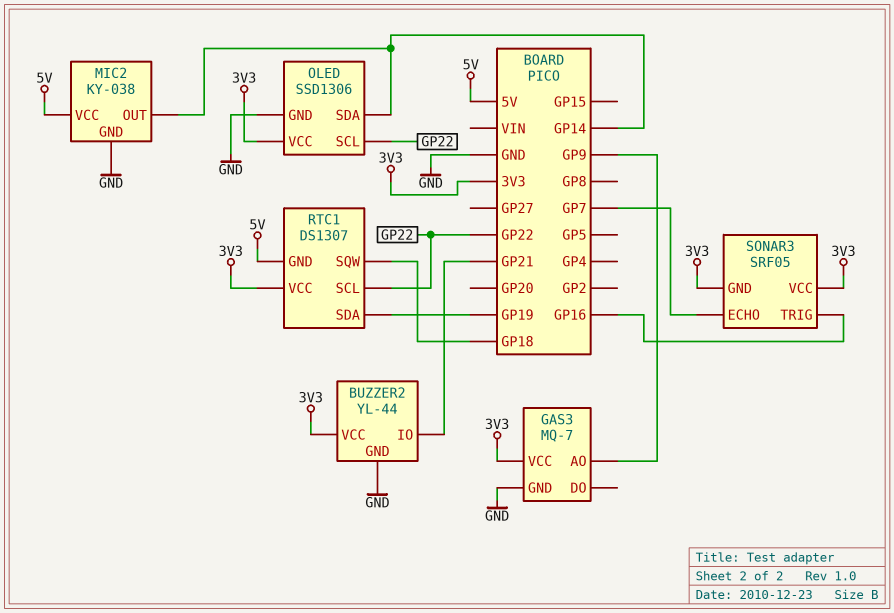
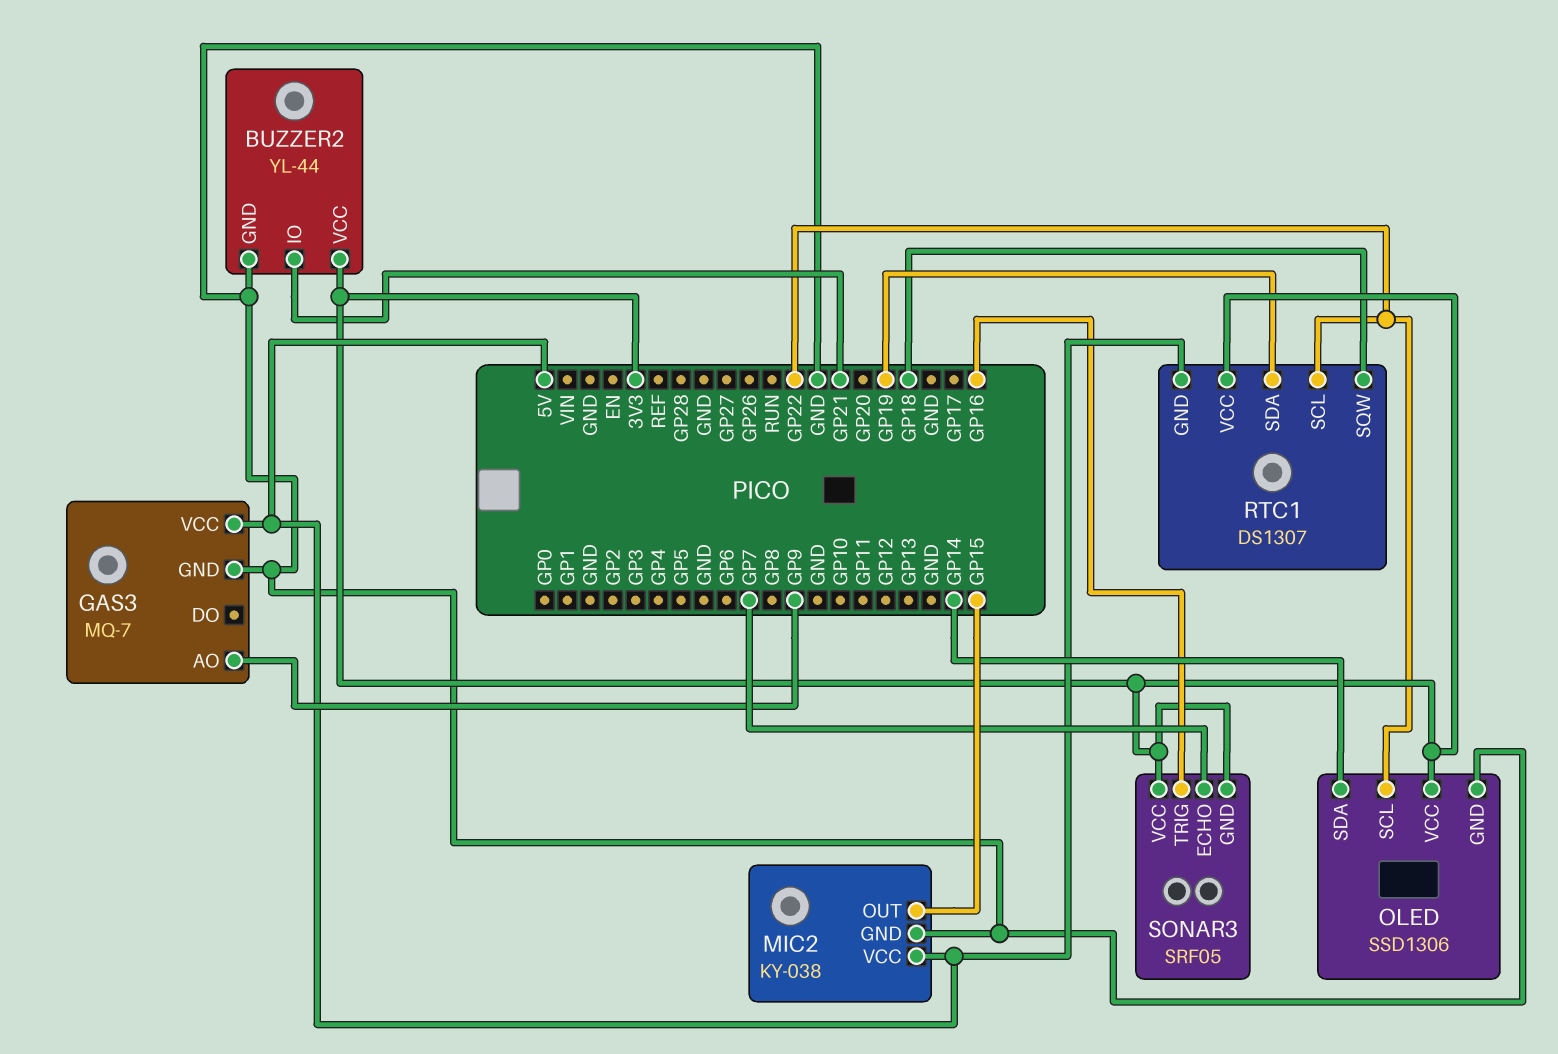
GAS3 pin VCC: 3V3 -> 5V
MIC2 pin OUT: GP14 -> GP15

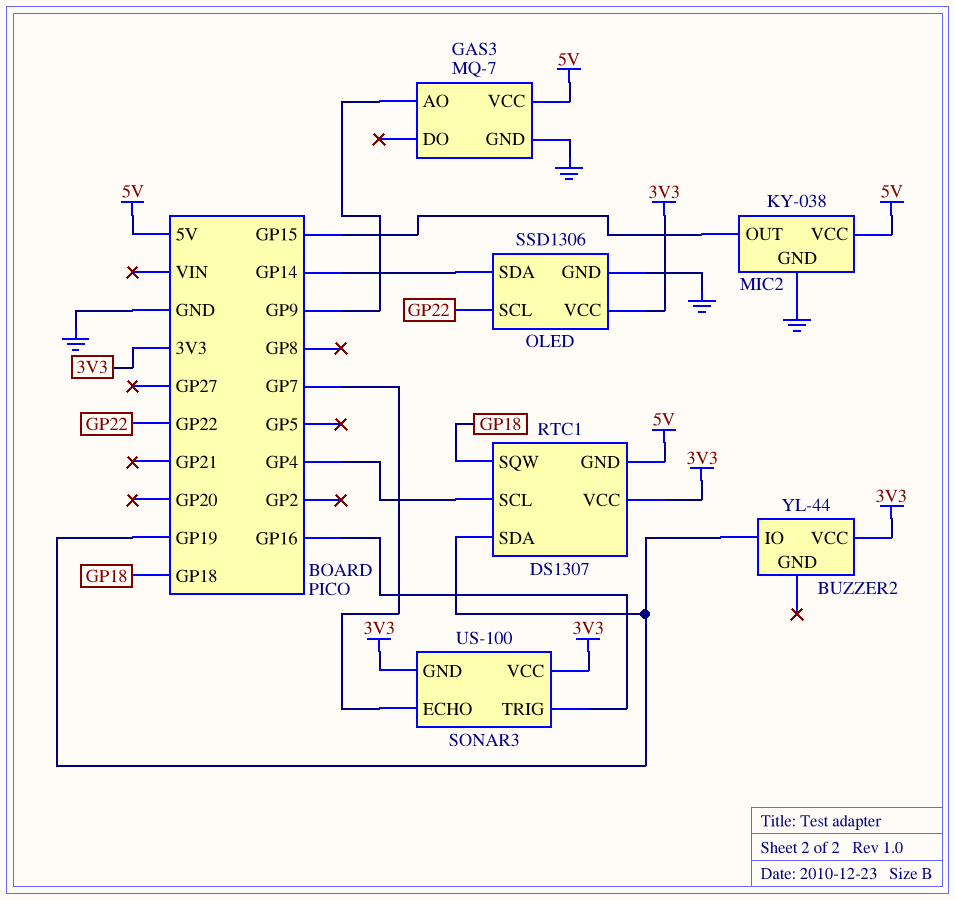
BUZZER2 pin GND: GND -> none
BUZZER2 pin IO: GP21 -> GP19
RTC1 pin SCL: GP22 -> GP4
SONAR3: SRF05 -> US-100

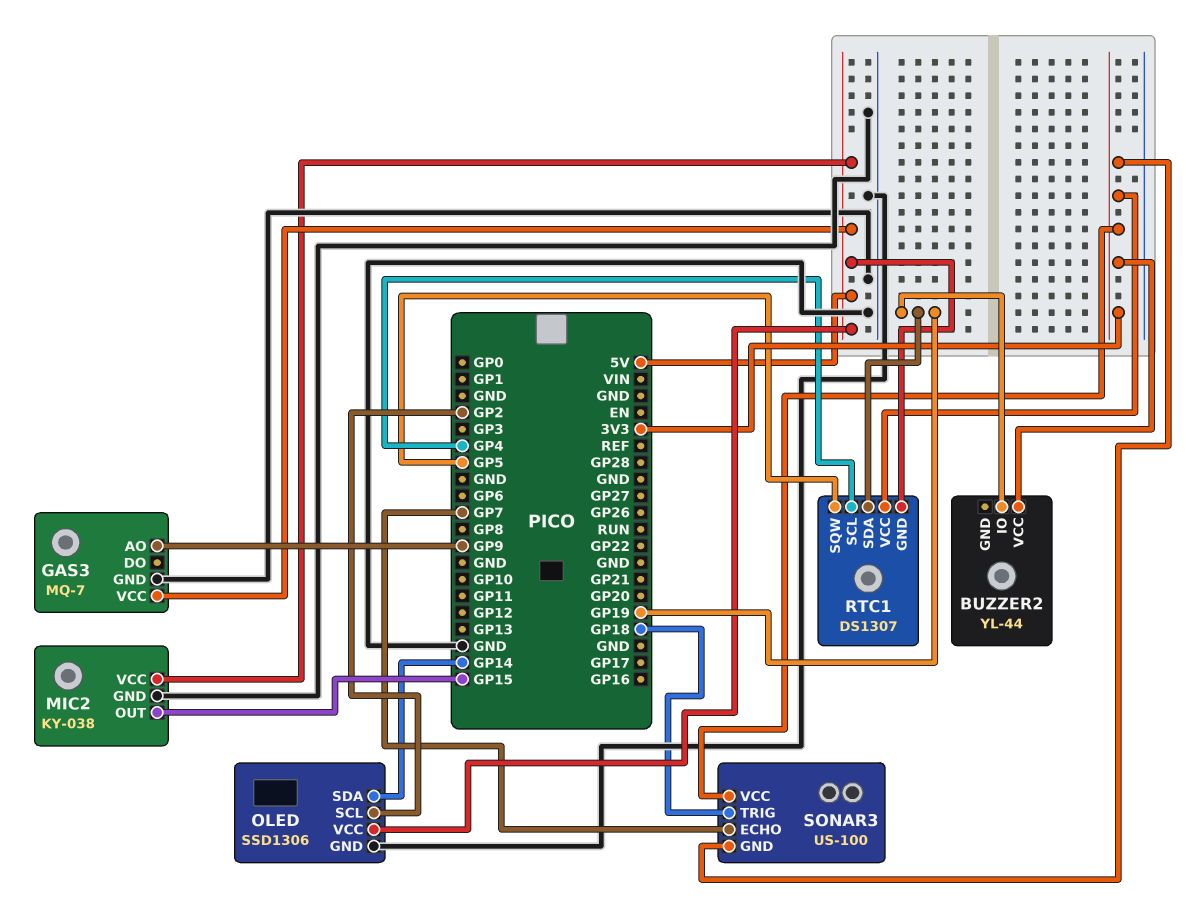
OLED pin SCL: GP22 -> GP2
OLED pin VCC: 3V3 -> 5V
RTC1 pin SQW: GP18 -> GP5
SONAR3 pin TRIG: GP16 -> GP18

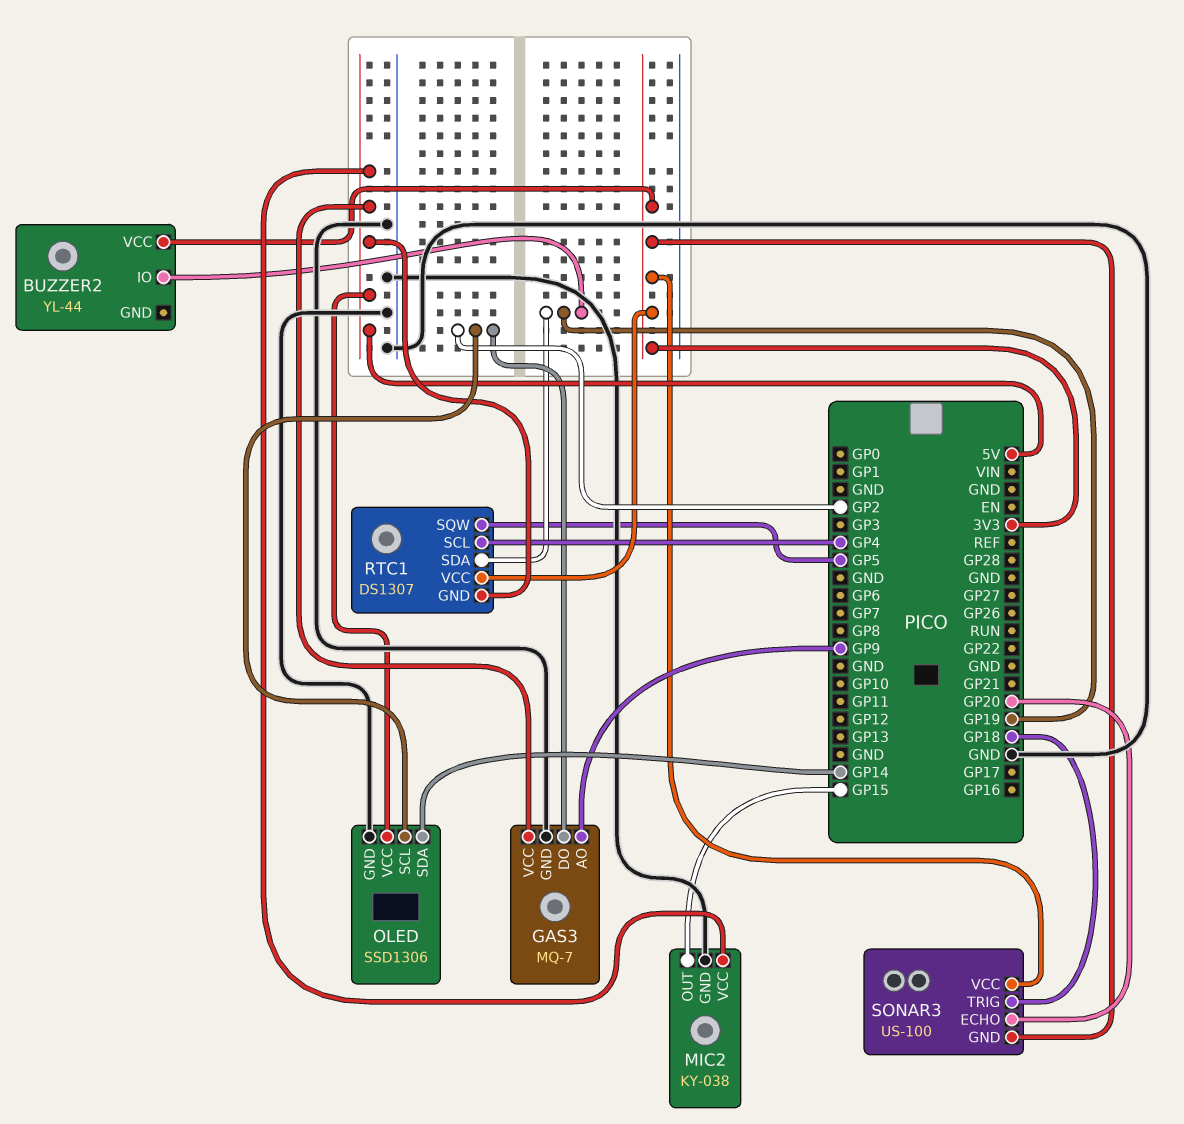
GAS3 pin DO: none -> GP2
SONAR3 pin ECHO: GP7 -> GP20

